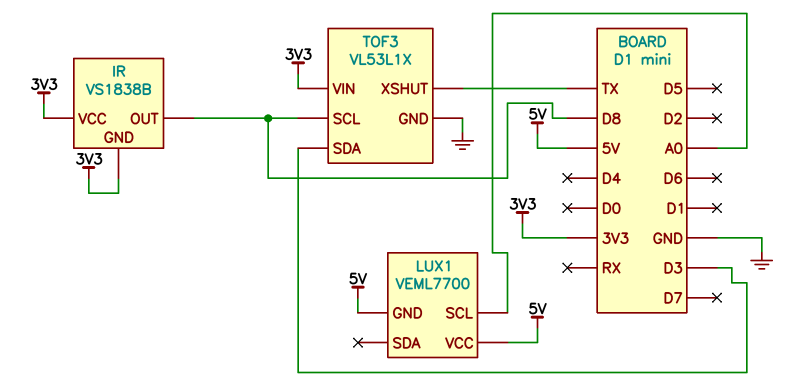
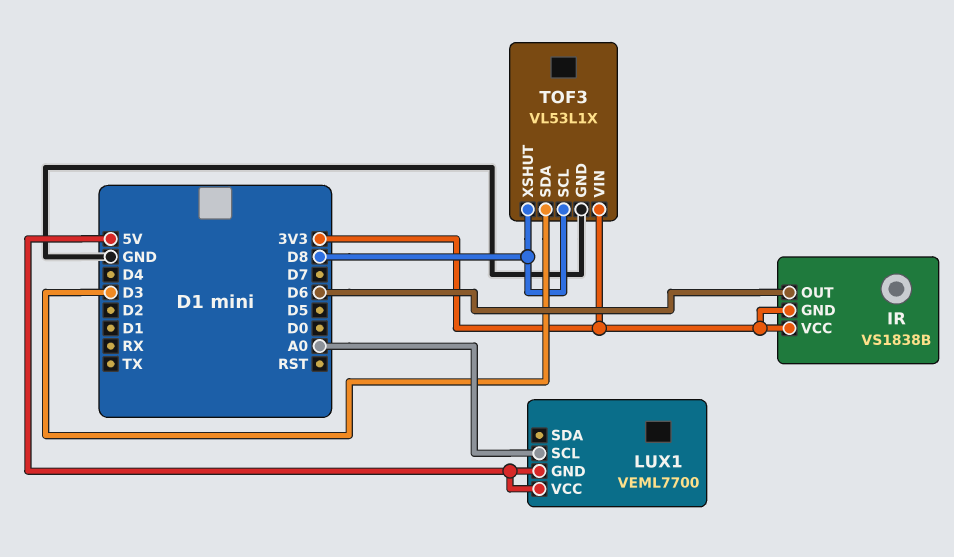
IR pin OUT: D8 -> D6
TOF3 pin XSHUT: TX -> D8

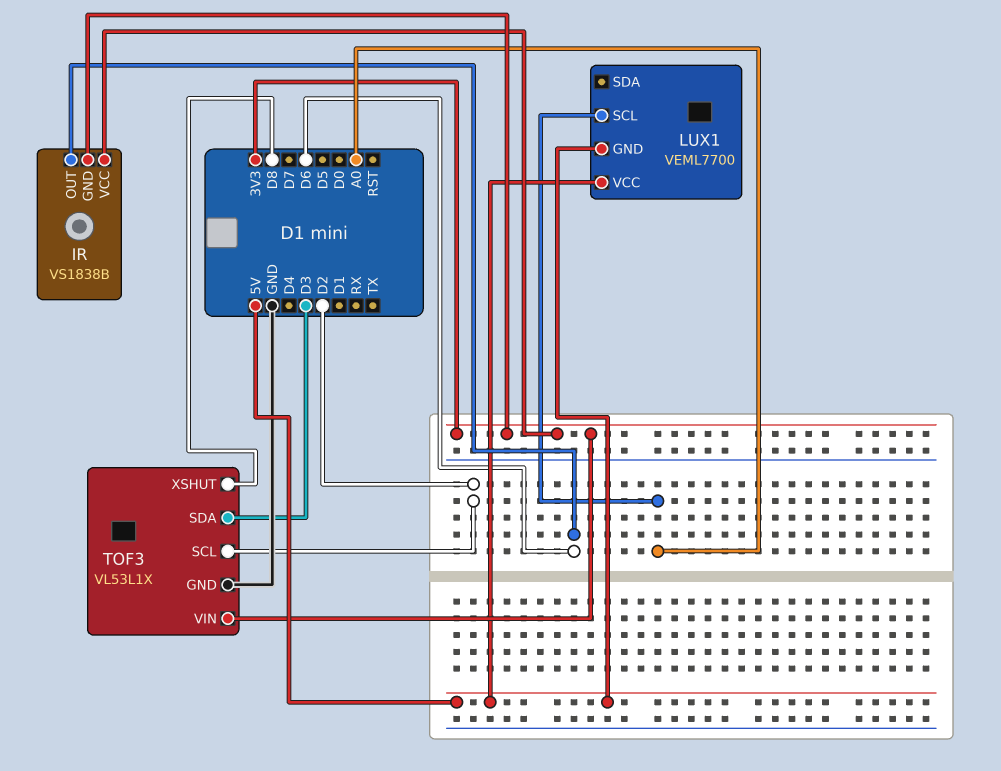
TOF3 pin SCL: D8 -> D2

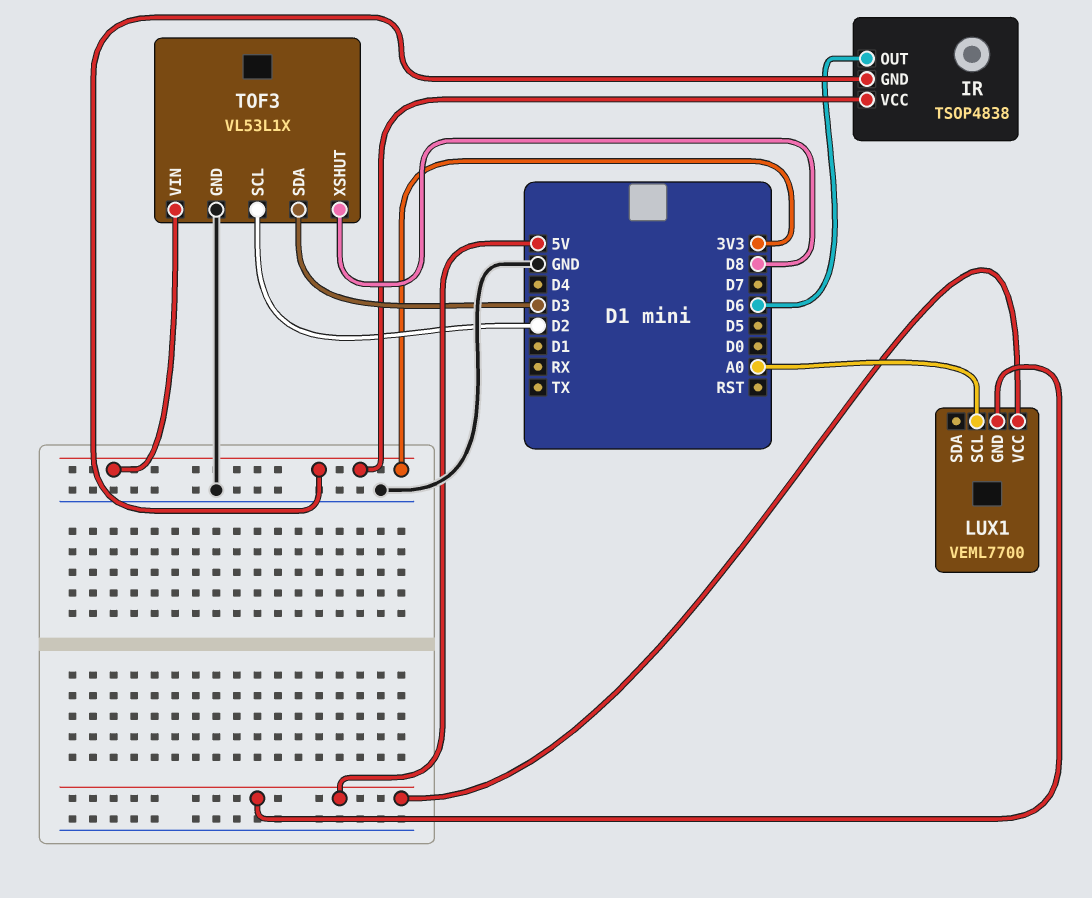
IR: VS1838B -> TSOP4838

